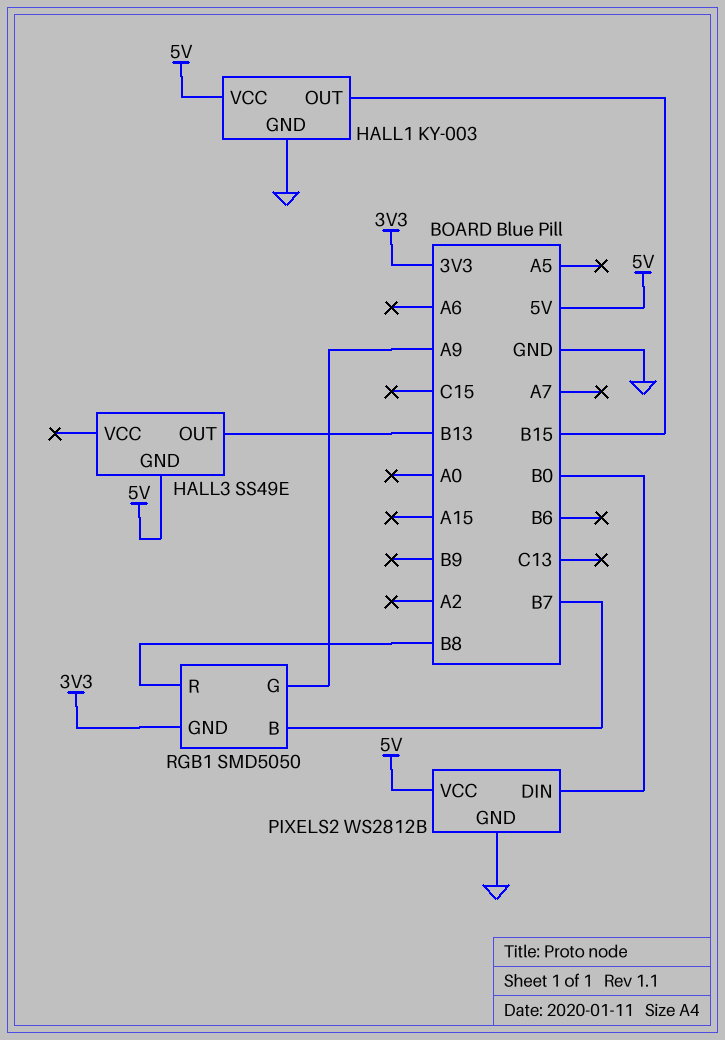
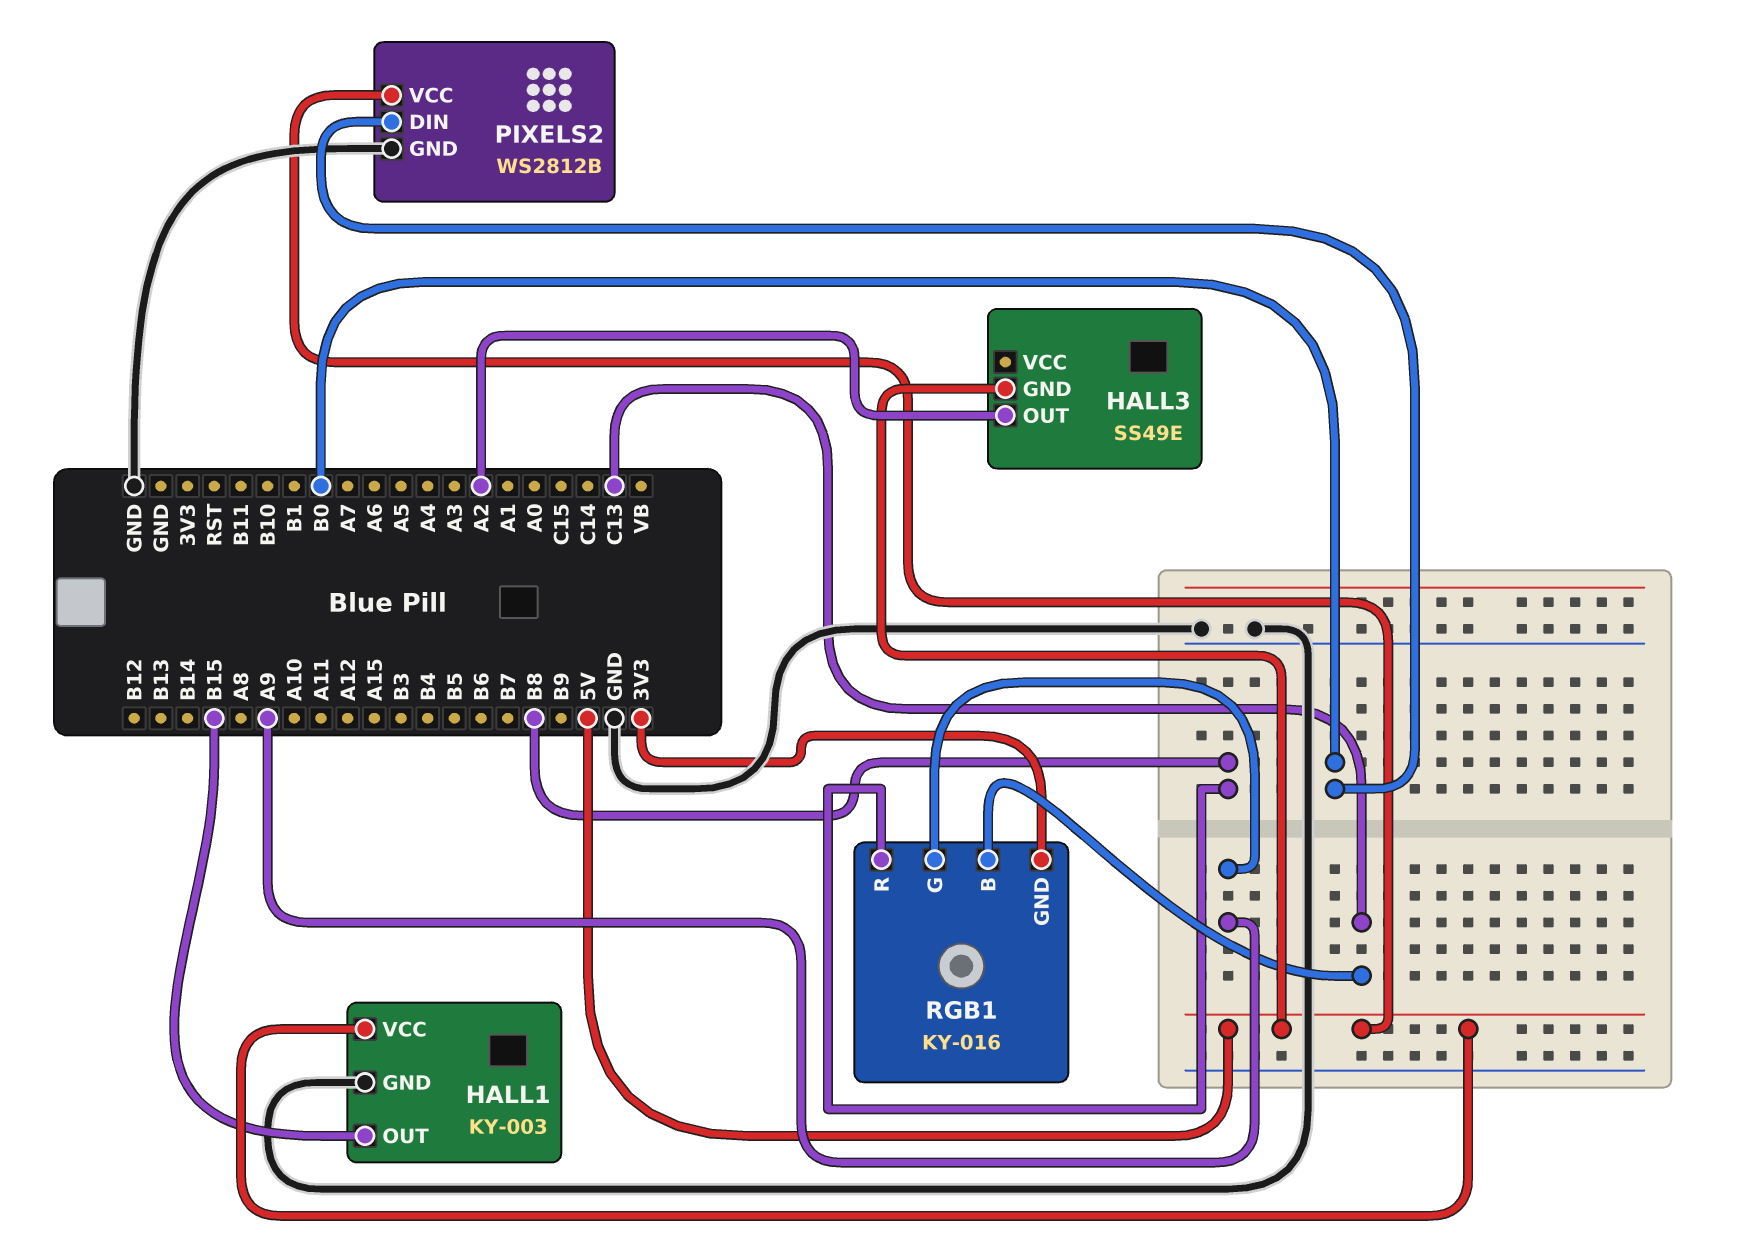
HALL3 pin OUT: B13 -> A2
RGB1: SMD5050 -> KY-016
RGB1 pin B: B7 -> C13

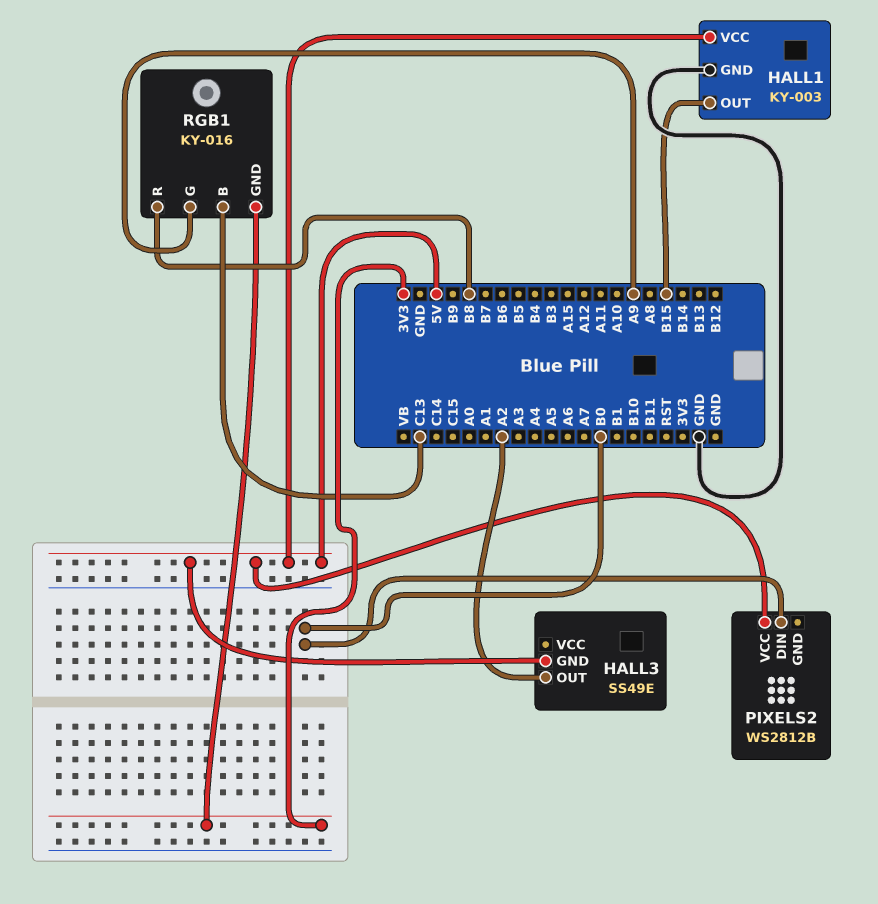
PIXELS2 pin GND: GND -> none

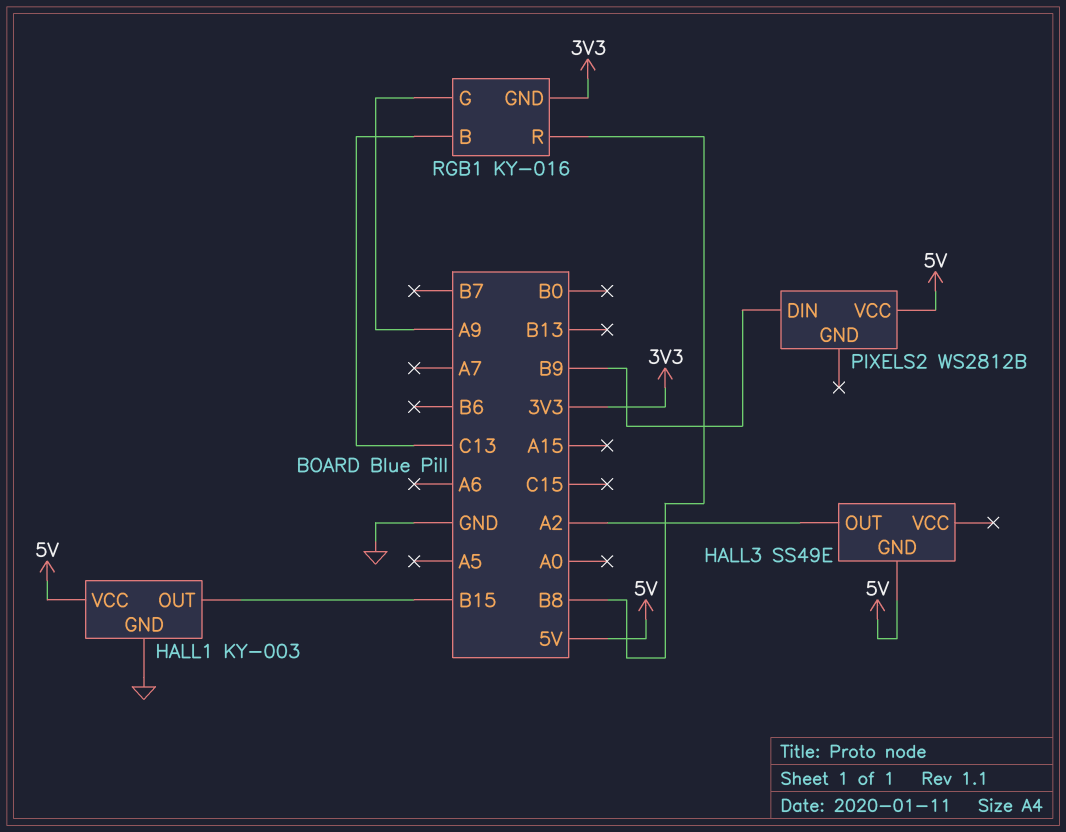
PIXELS2 pin DIN: B0 -> B9

